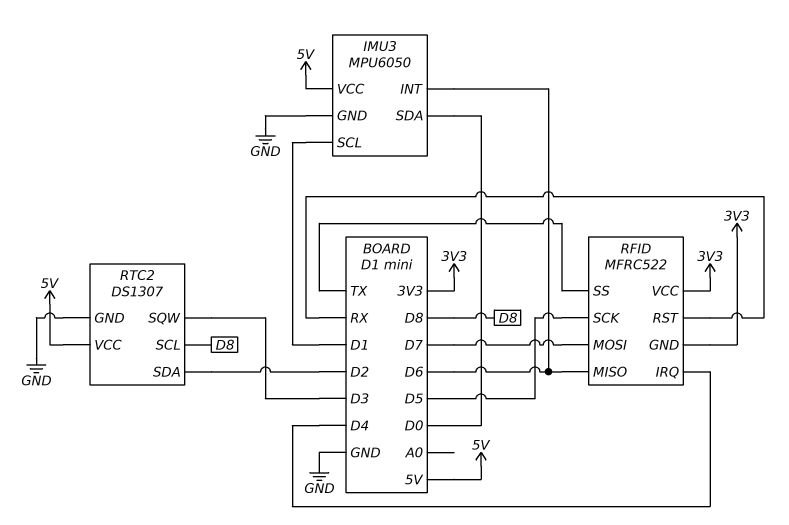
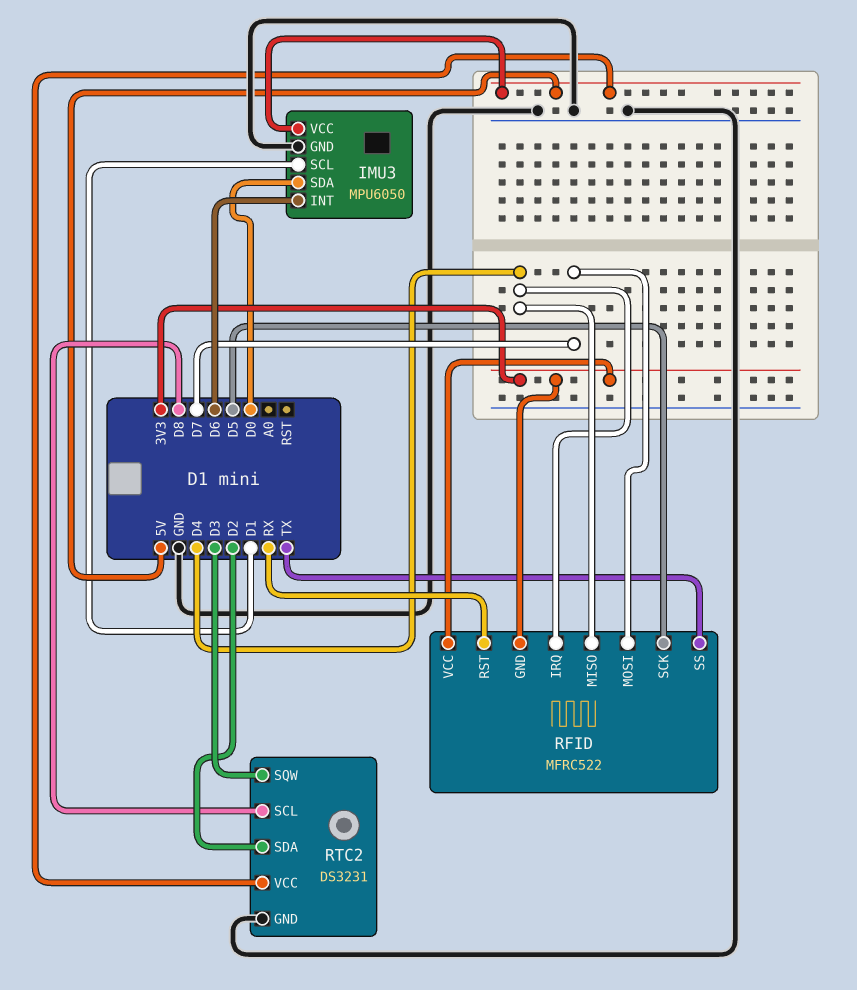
RFID pin MISO: D6 -> D4
RTC2: DS1307 -> DS3231

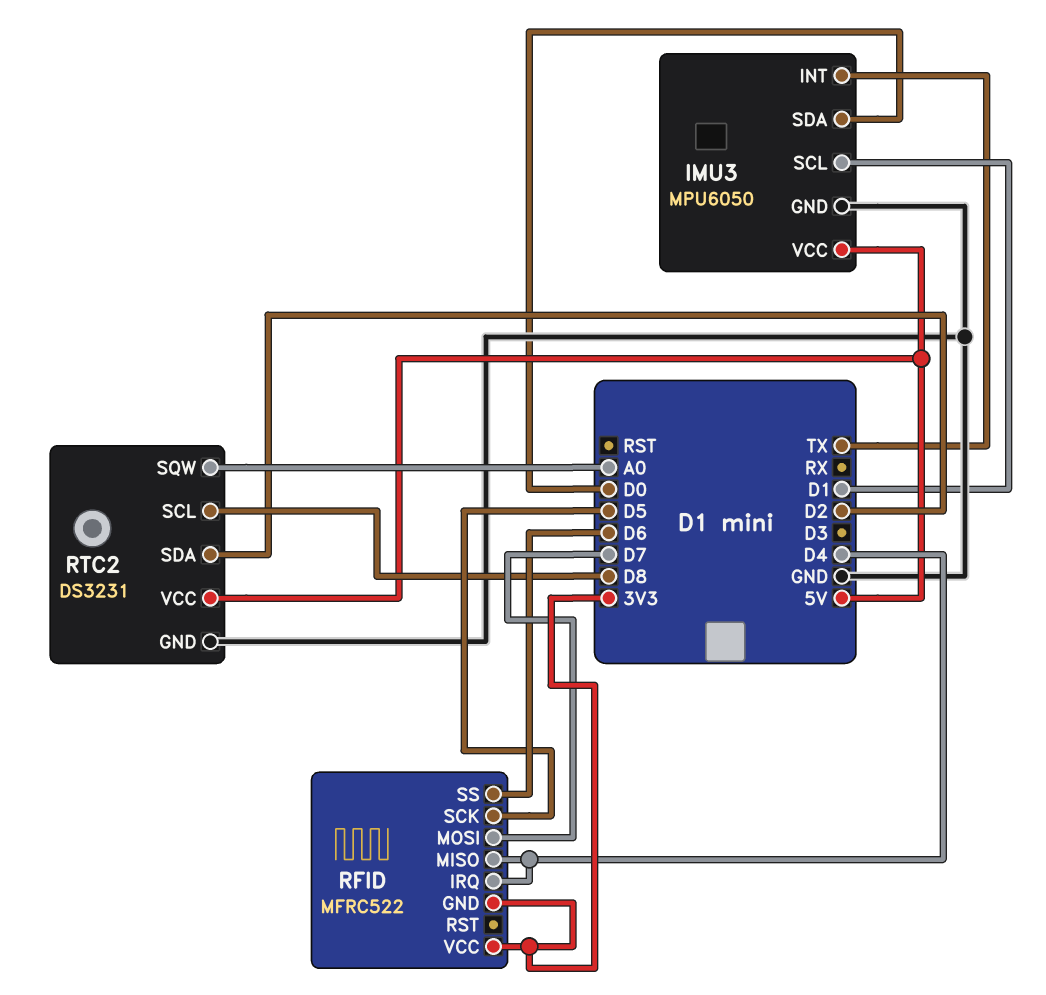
IMU3 pin INT: D6 -> TX
RFID pin RST: RX -> none
RFID pin SS: TX -> D6
RTC2 pin SQW: D3 -> A0

